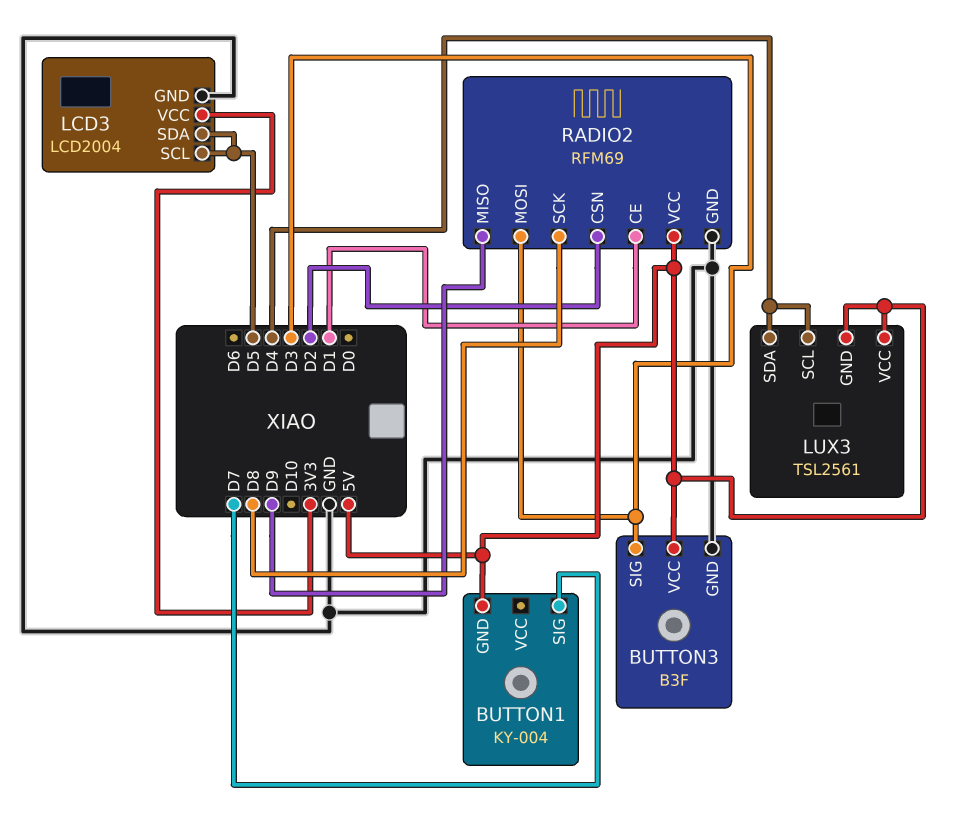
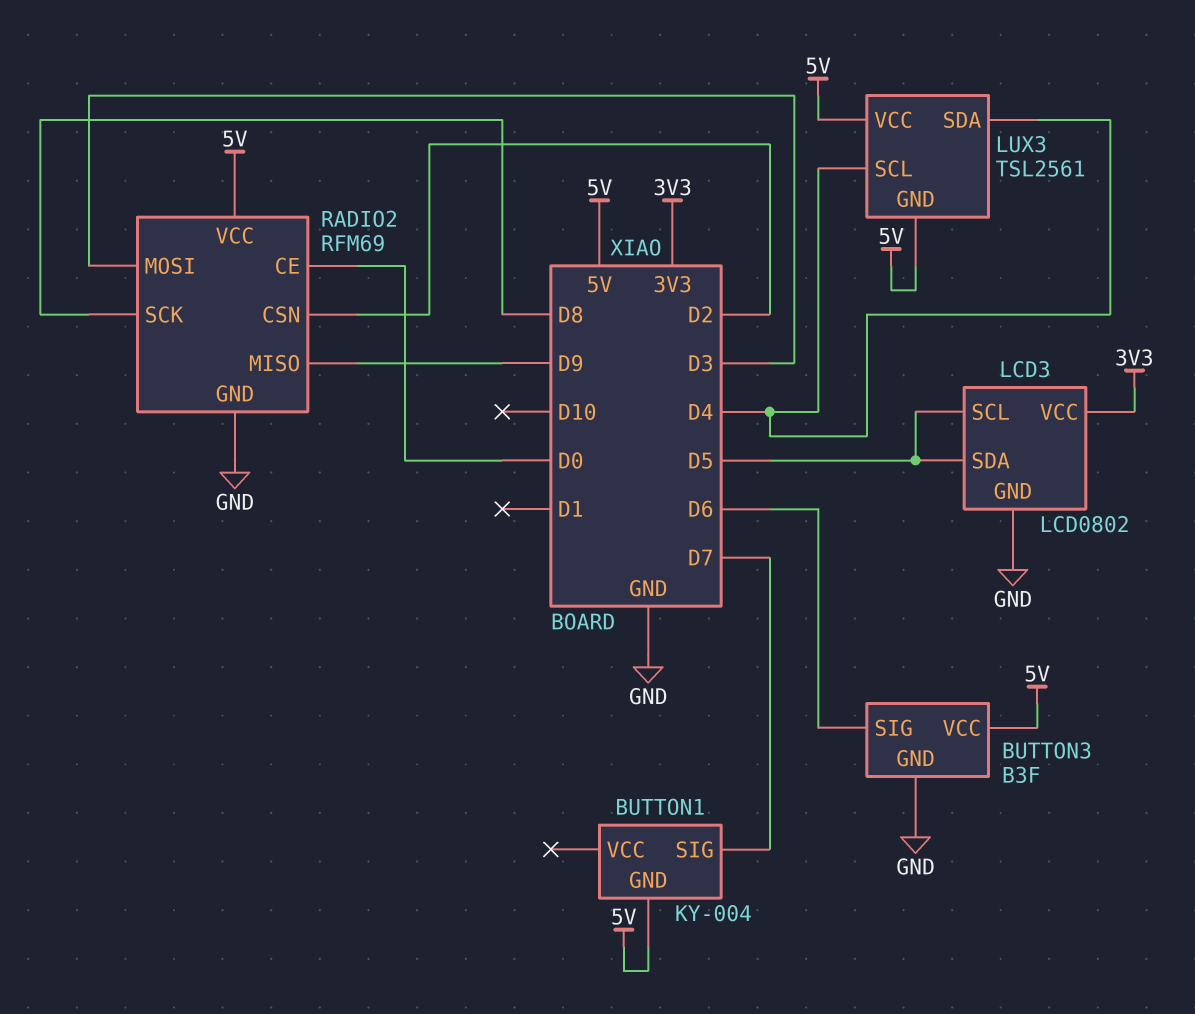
BUTTON3 pin SIG: D3 -> D6
LCD3: LCD2004 -> LCD0802
RADIO2 pin CE: D1 -> D0

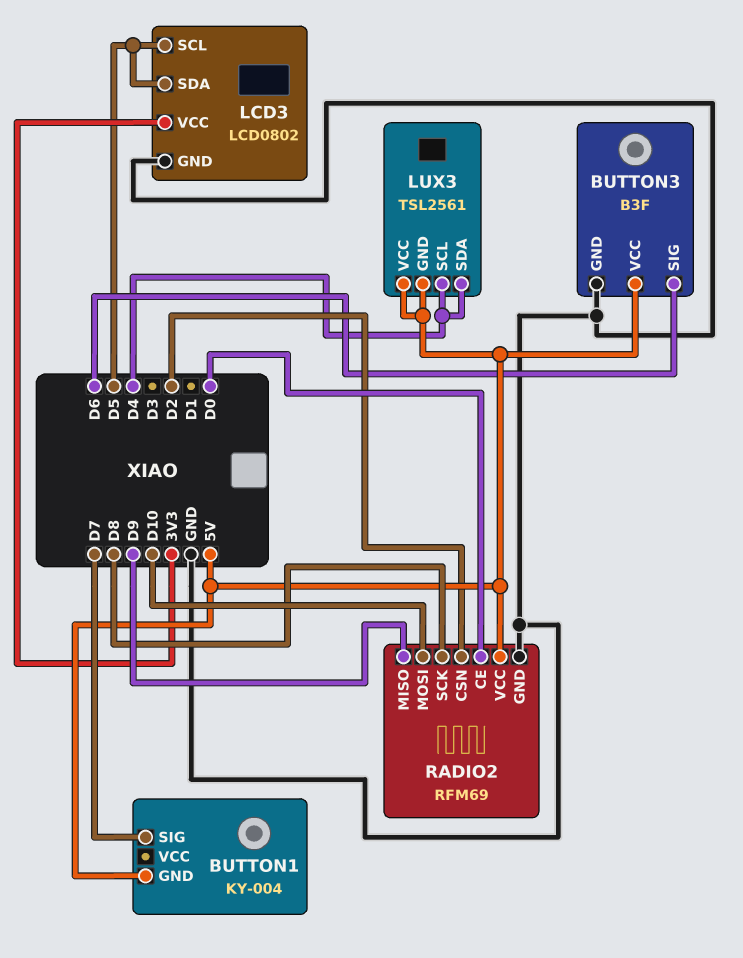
RADIO2 pin MOSI: D3 -> D10

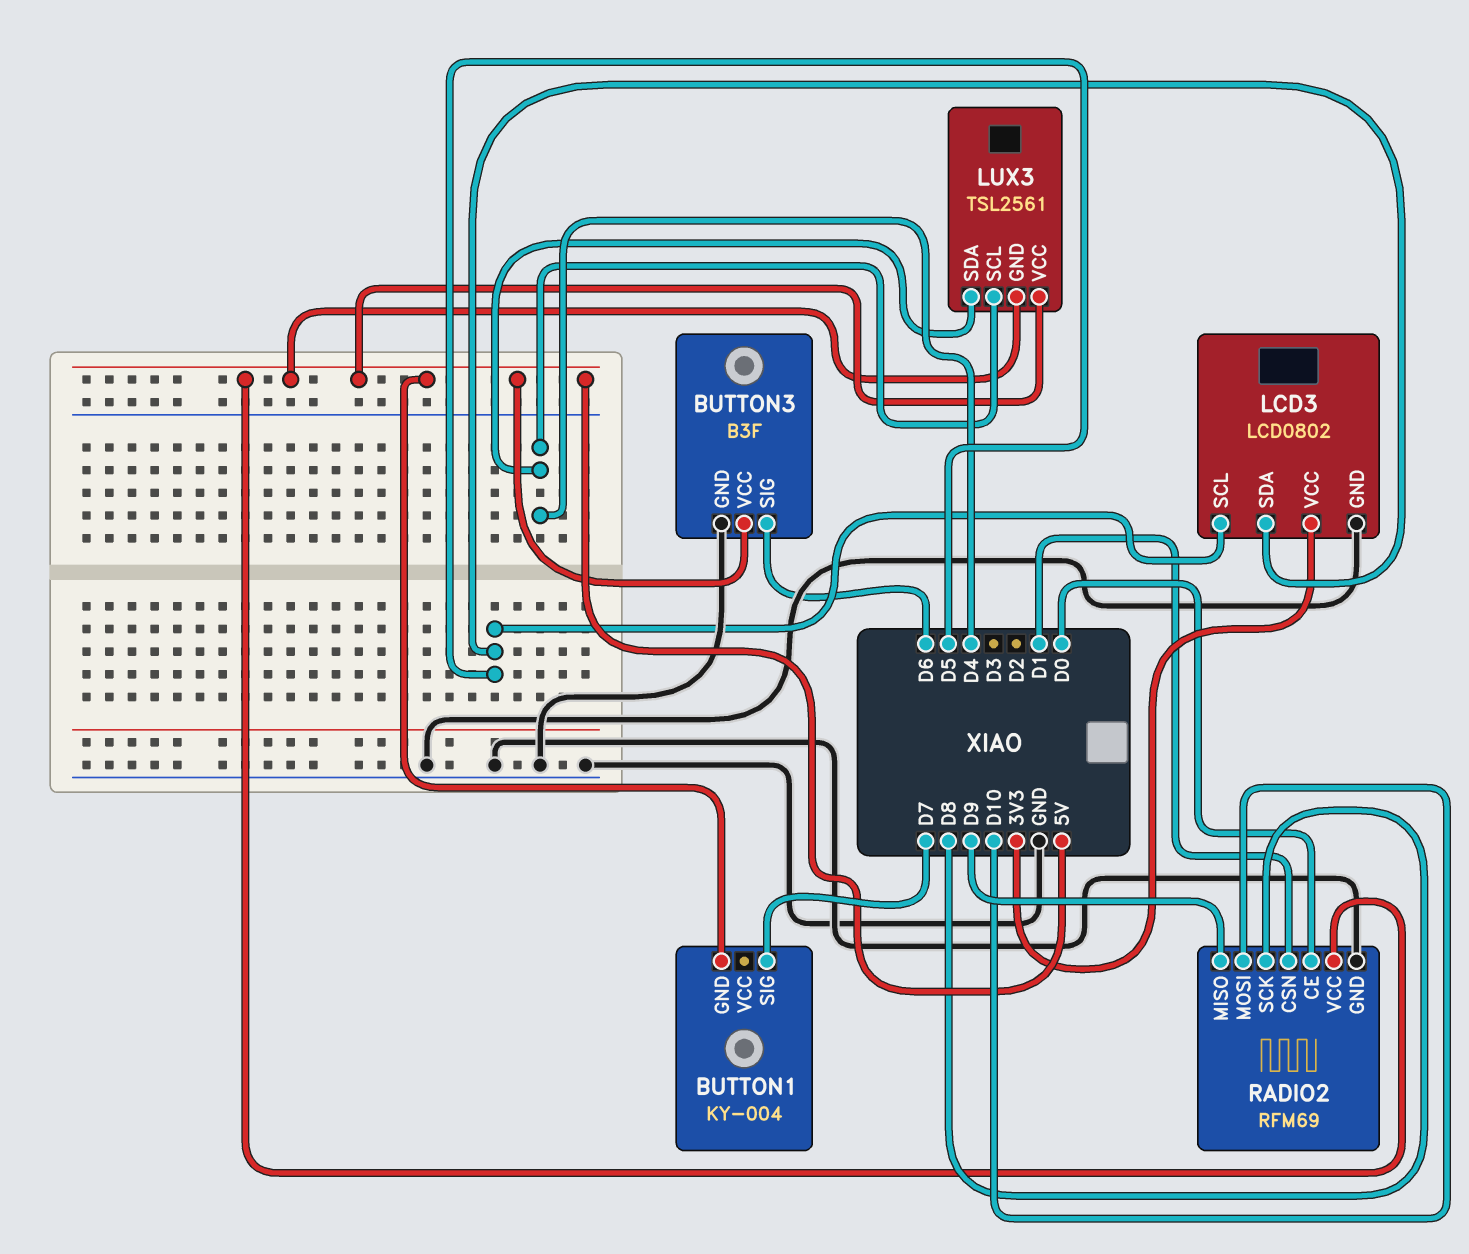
RADIO2 pin CSN: D2 -> D1

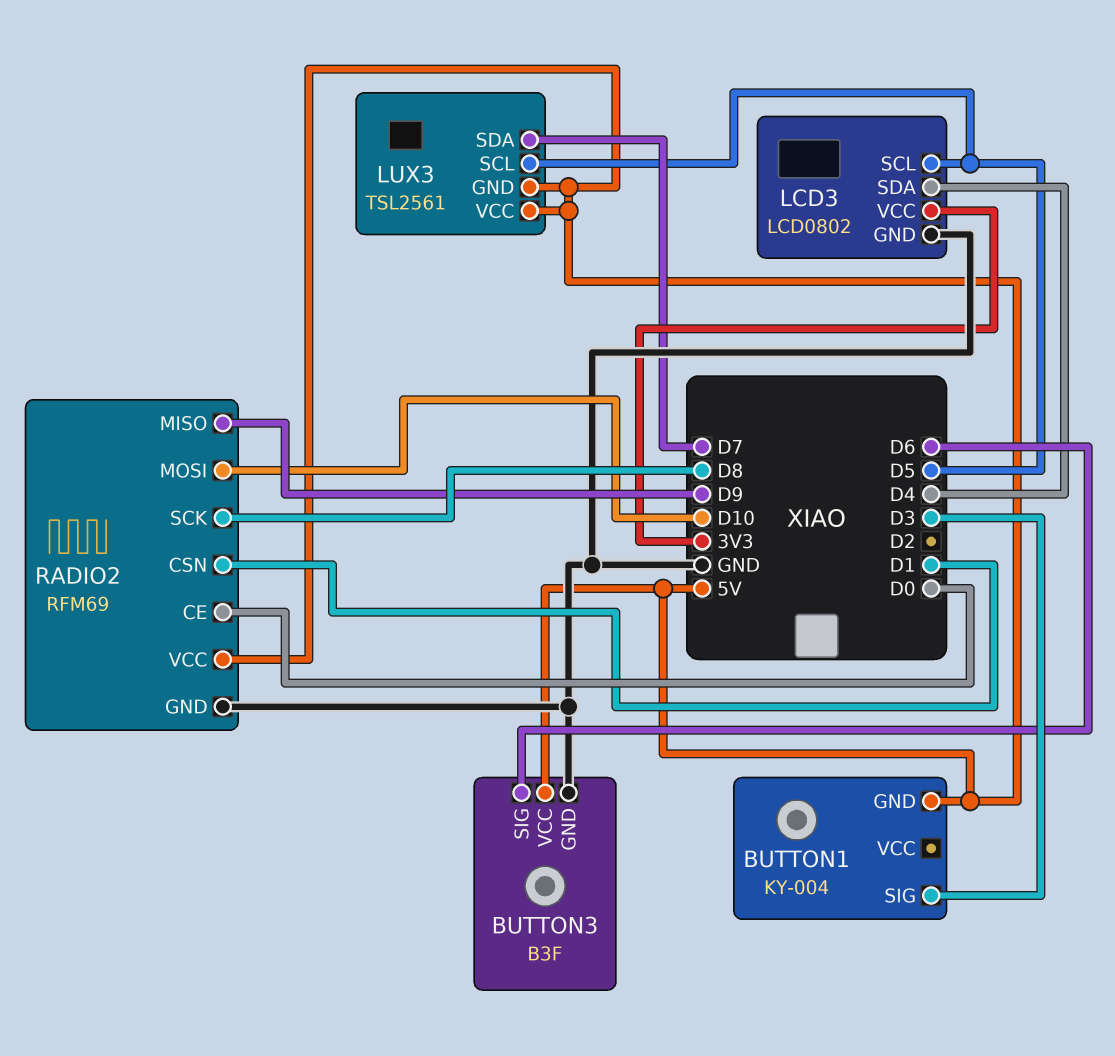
BUTTON1 pin SIG: D7 -> D3
LCD3 pin SDA: D5 -> D4
LUX3 pin SCL: D4 -> D5
LUX3 pin SDA: D4 -> D7

